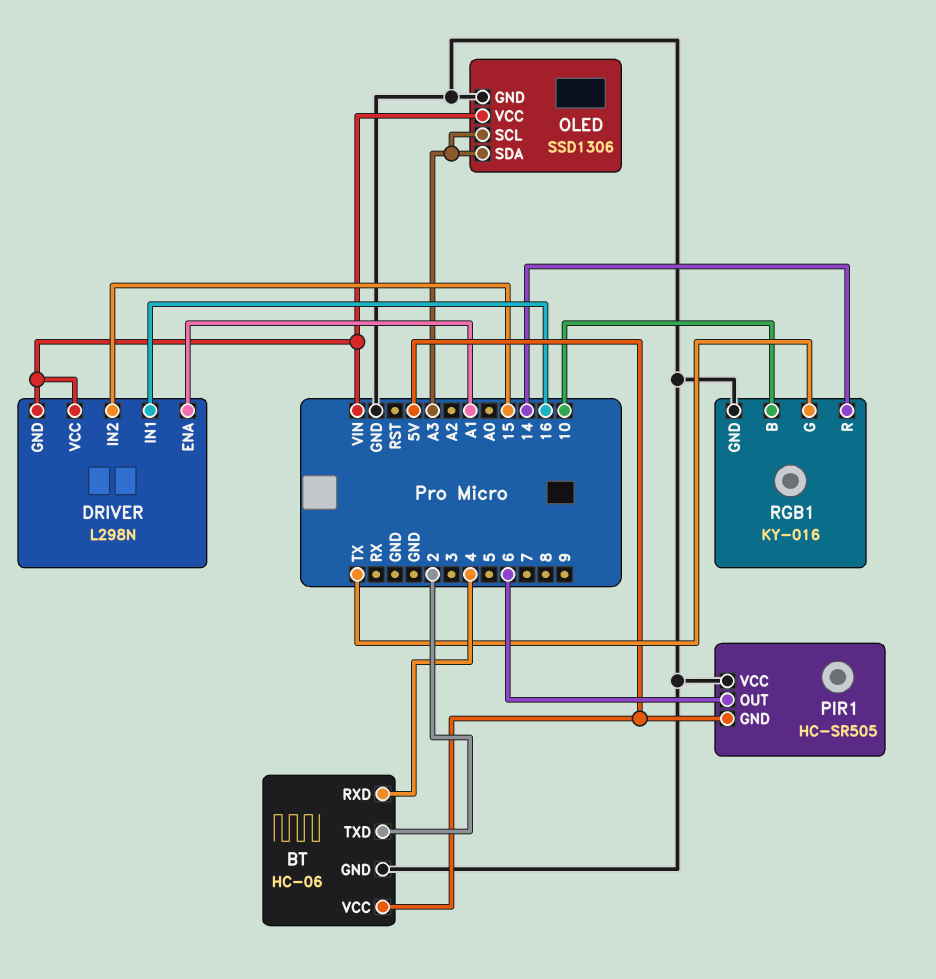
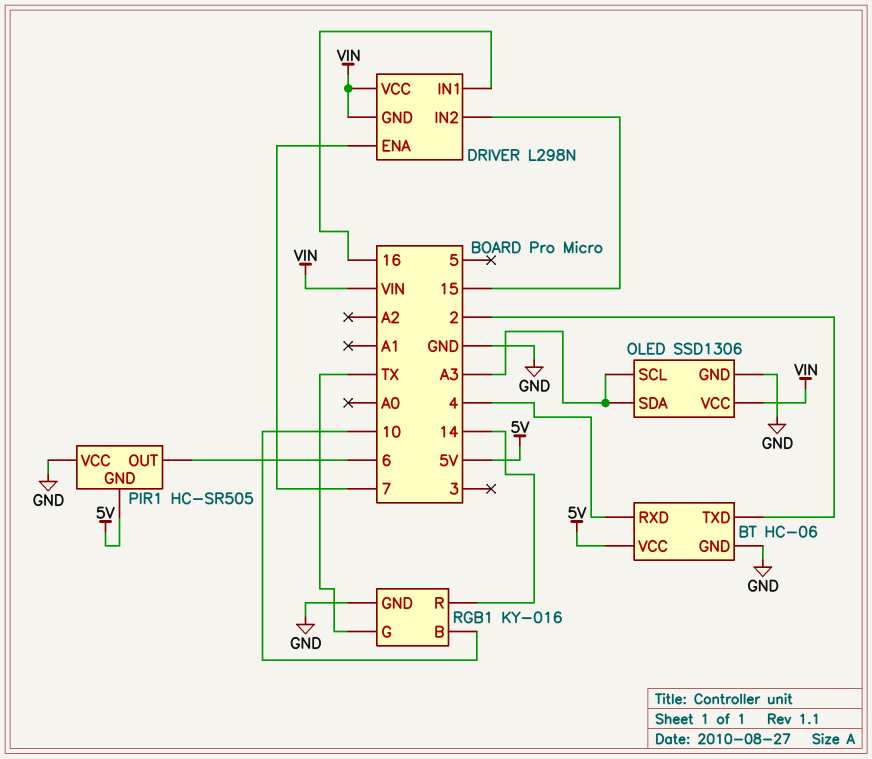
DRIVER pin ENA: A1 -> 7

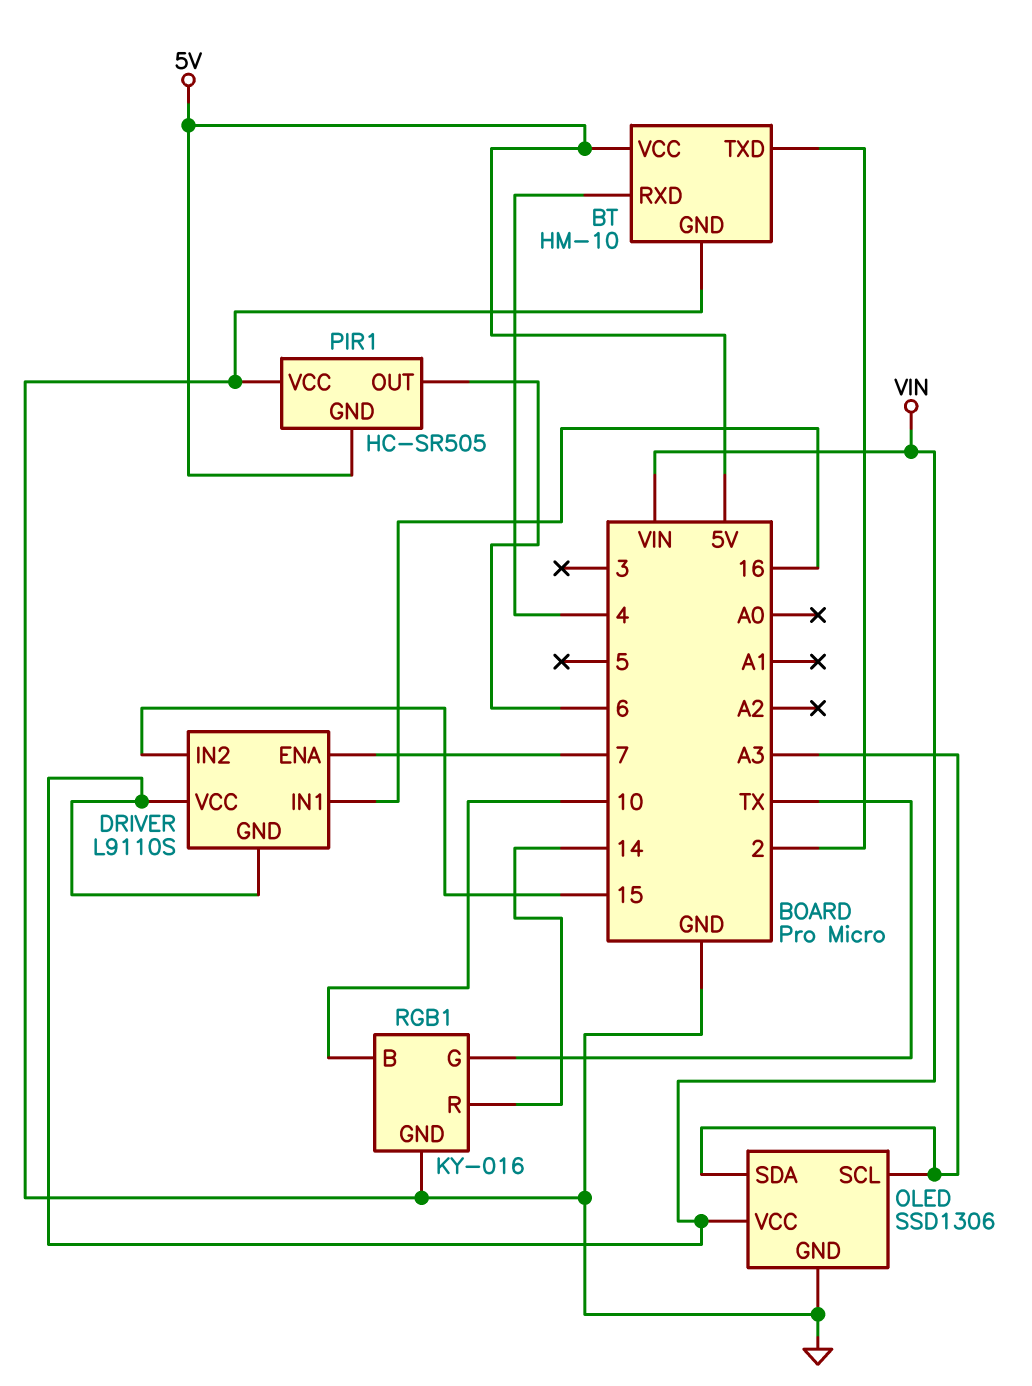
BT: HC-06 -> HM-10
DRIVER: L298N -> L9110S

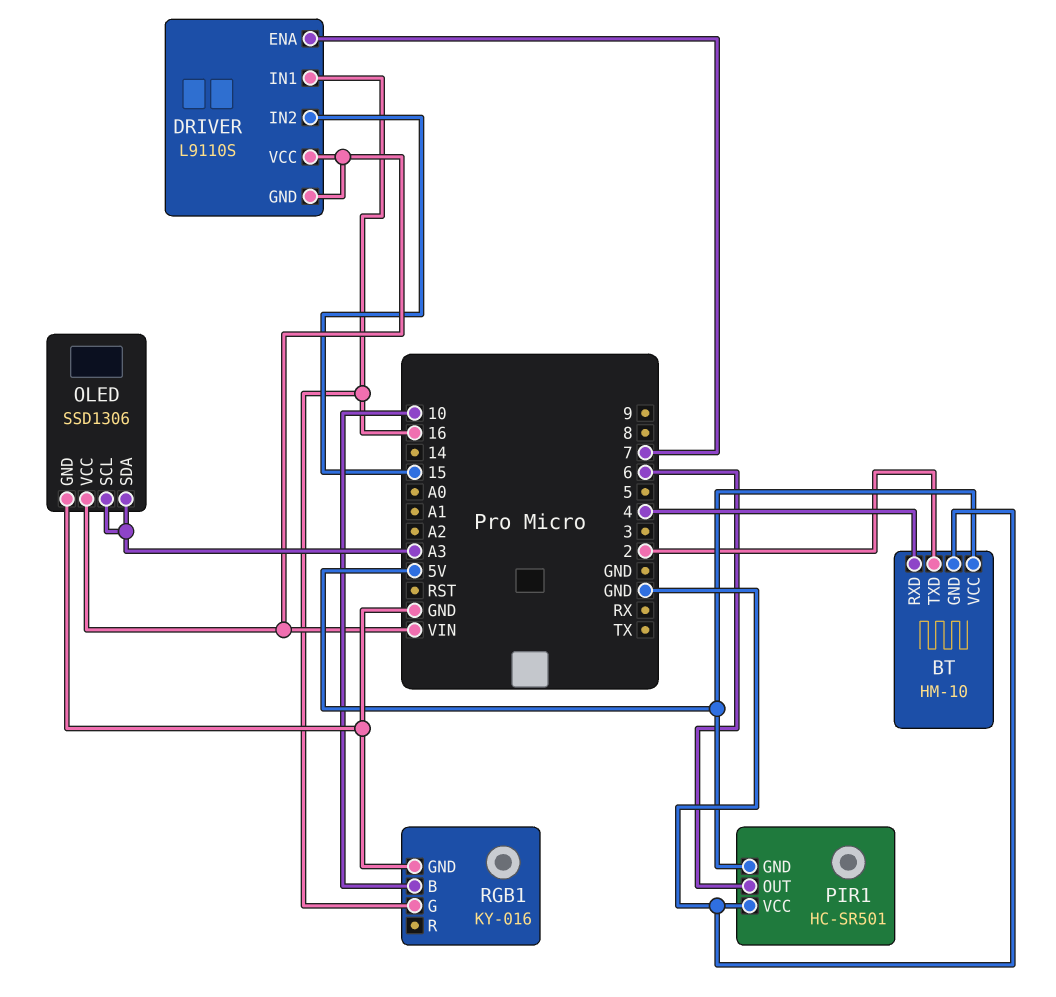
PIR1: HC-SR505 -> HC-SR501
RGB1 pin G: TX -> 16
RGB1 pin R: 14 -> none

